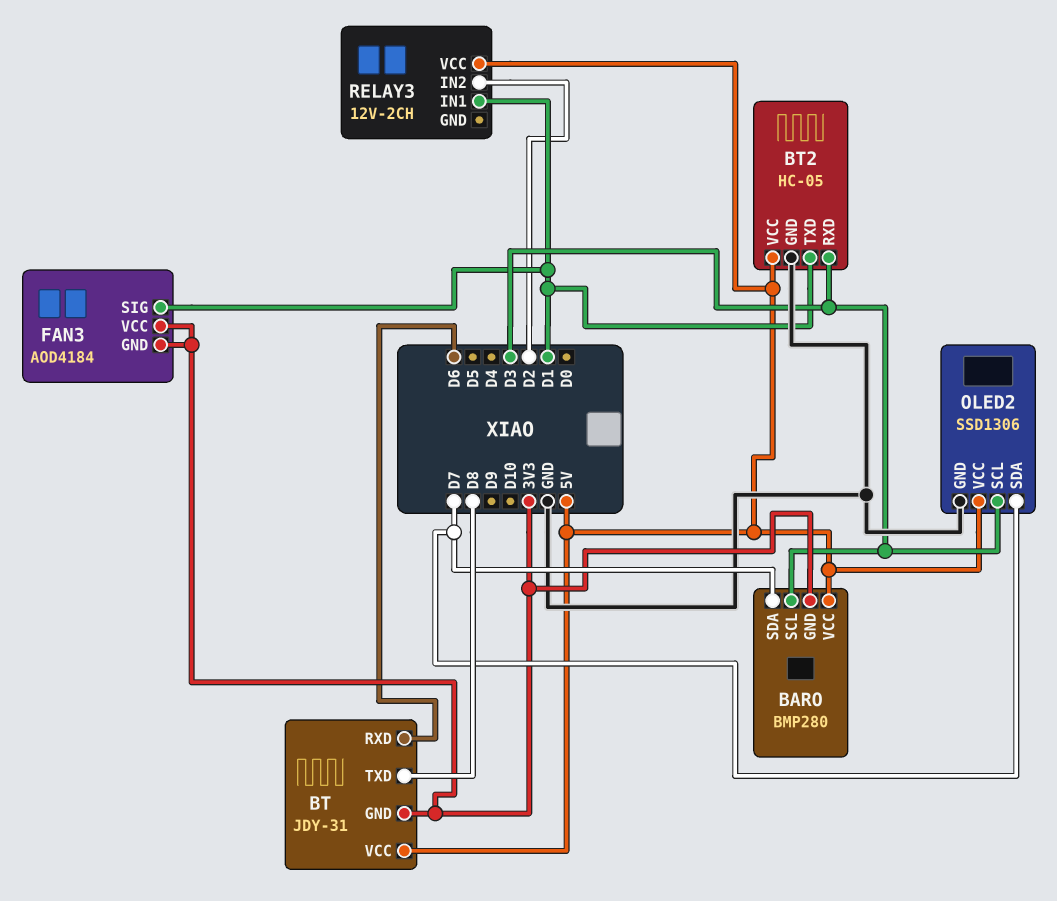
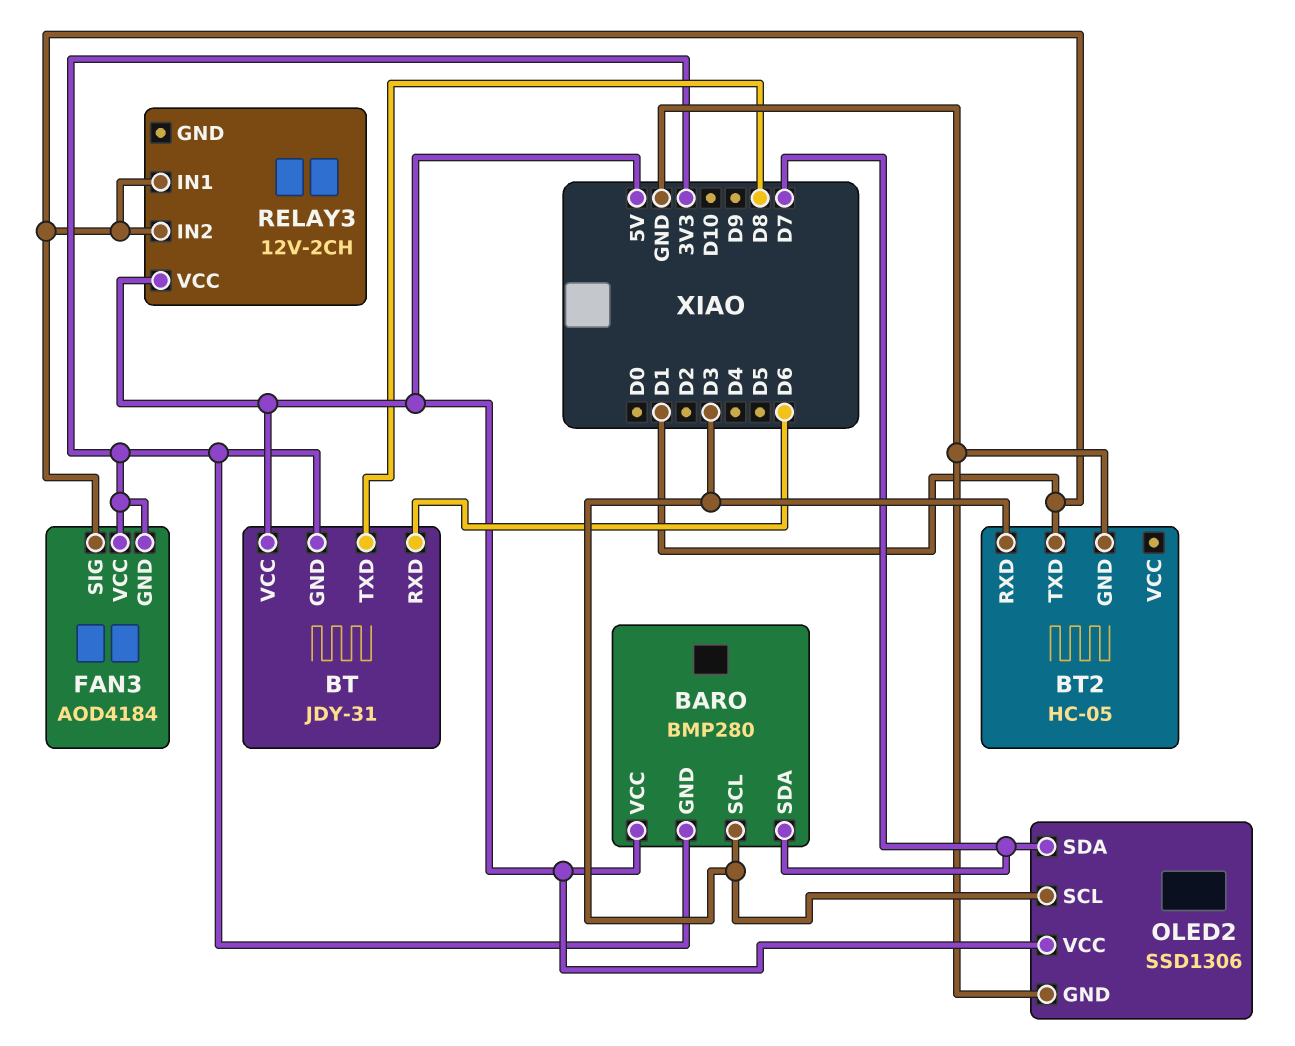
BT2 pin VCC: 5V -> none
RELAY3 pin IN2: D2 -> D1

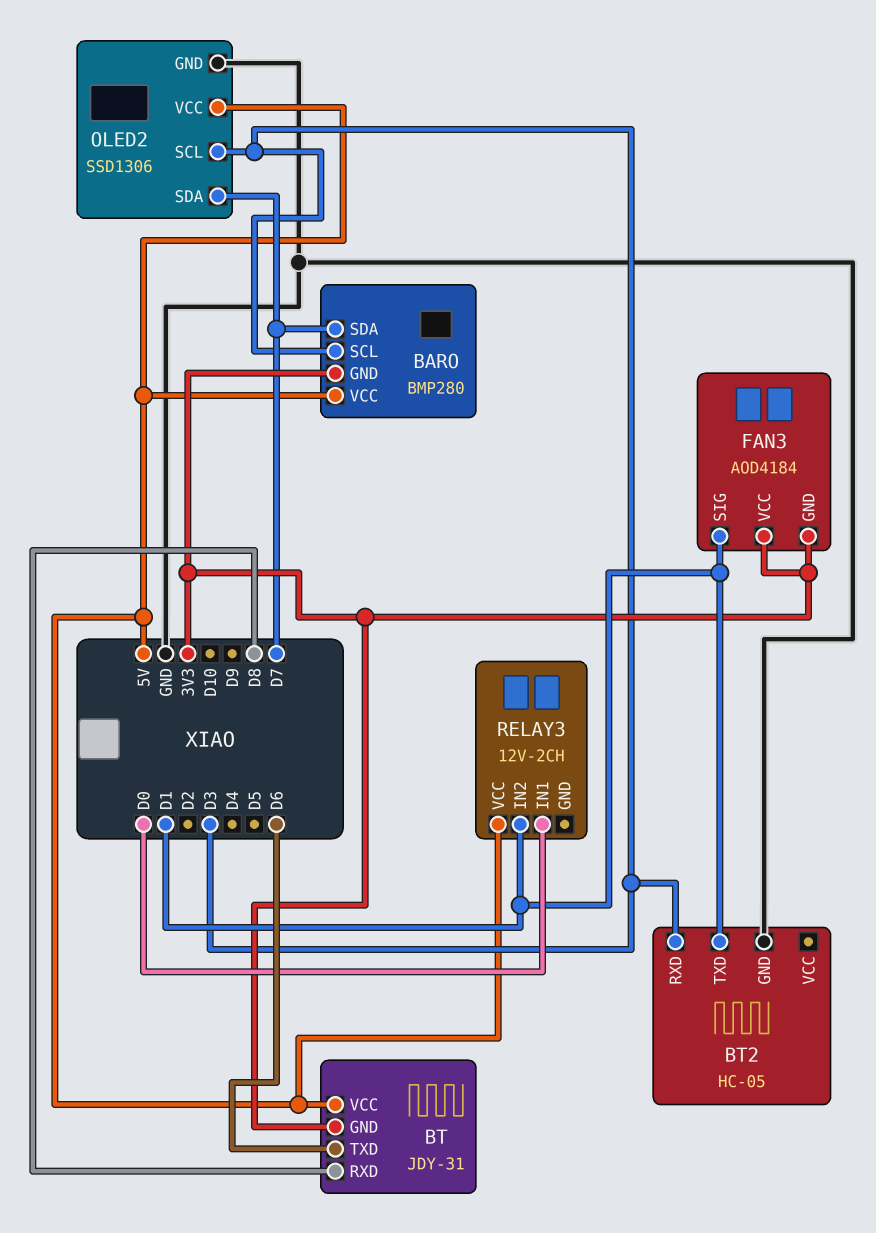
BT pin RXD: D6 -> D8
BT pin TXD: D8 -> D6
RELAY3 pin IN1: D1 -> D0

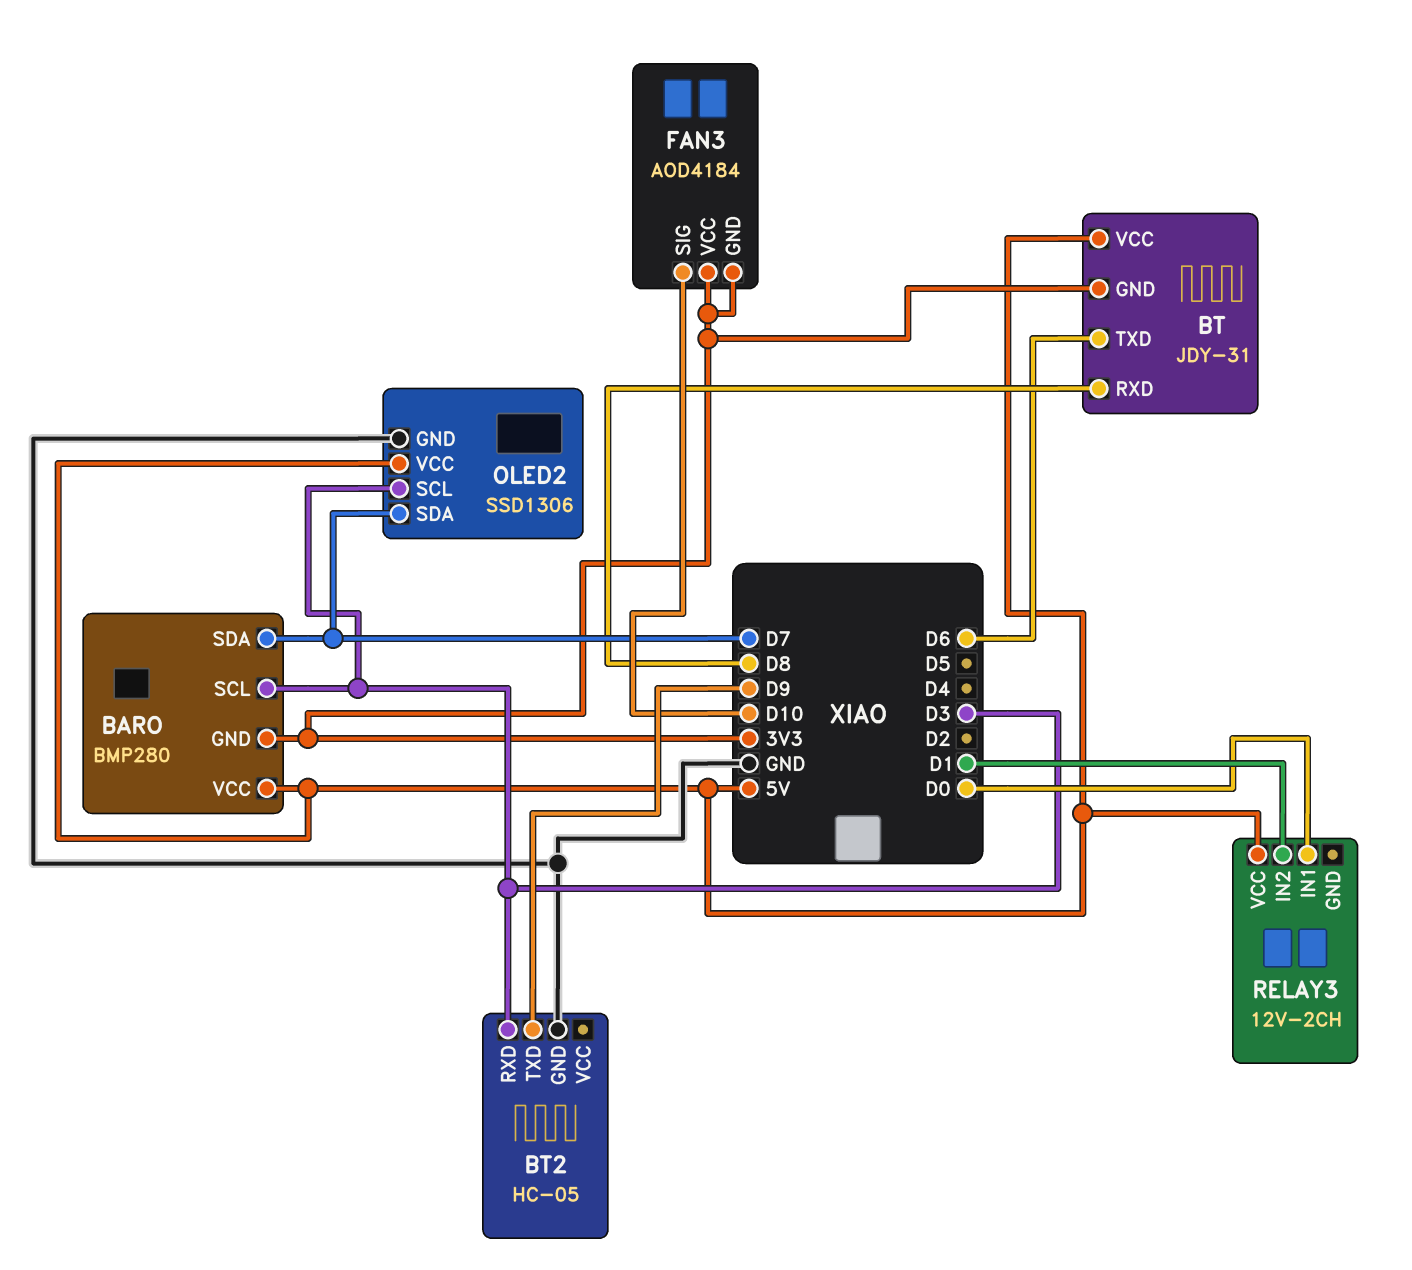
BT2 pin TXD: D1 -> D9
FAN3 pin SIG: D1 -> D10

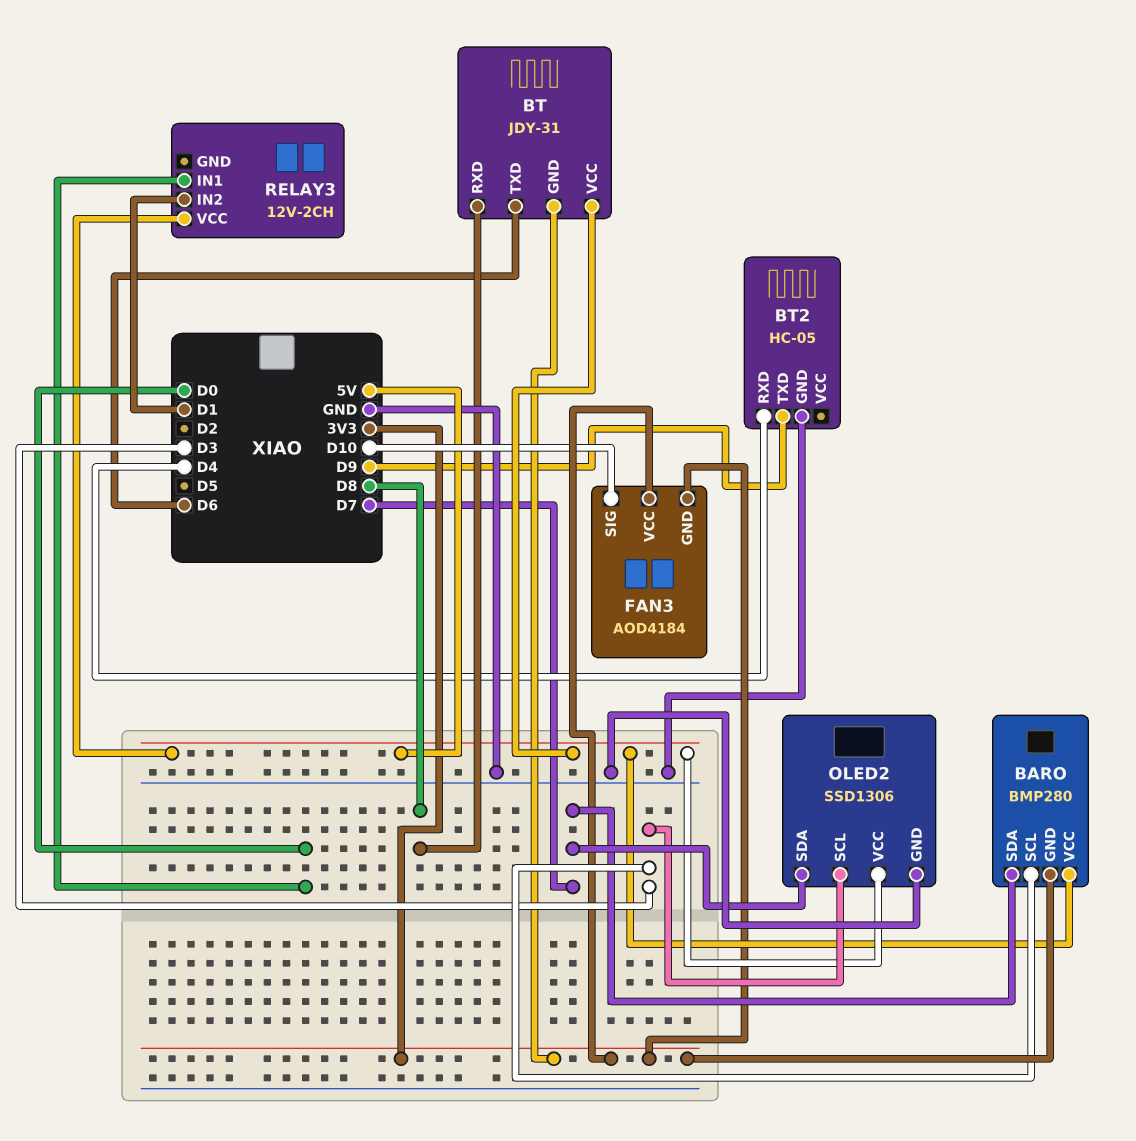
BT2 pin RXD: D3 -> D4

